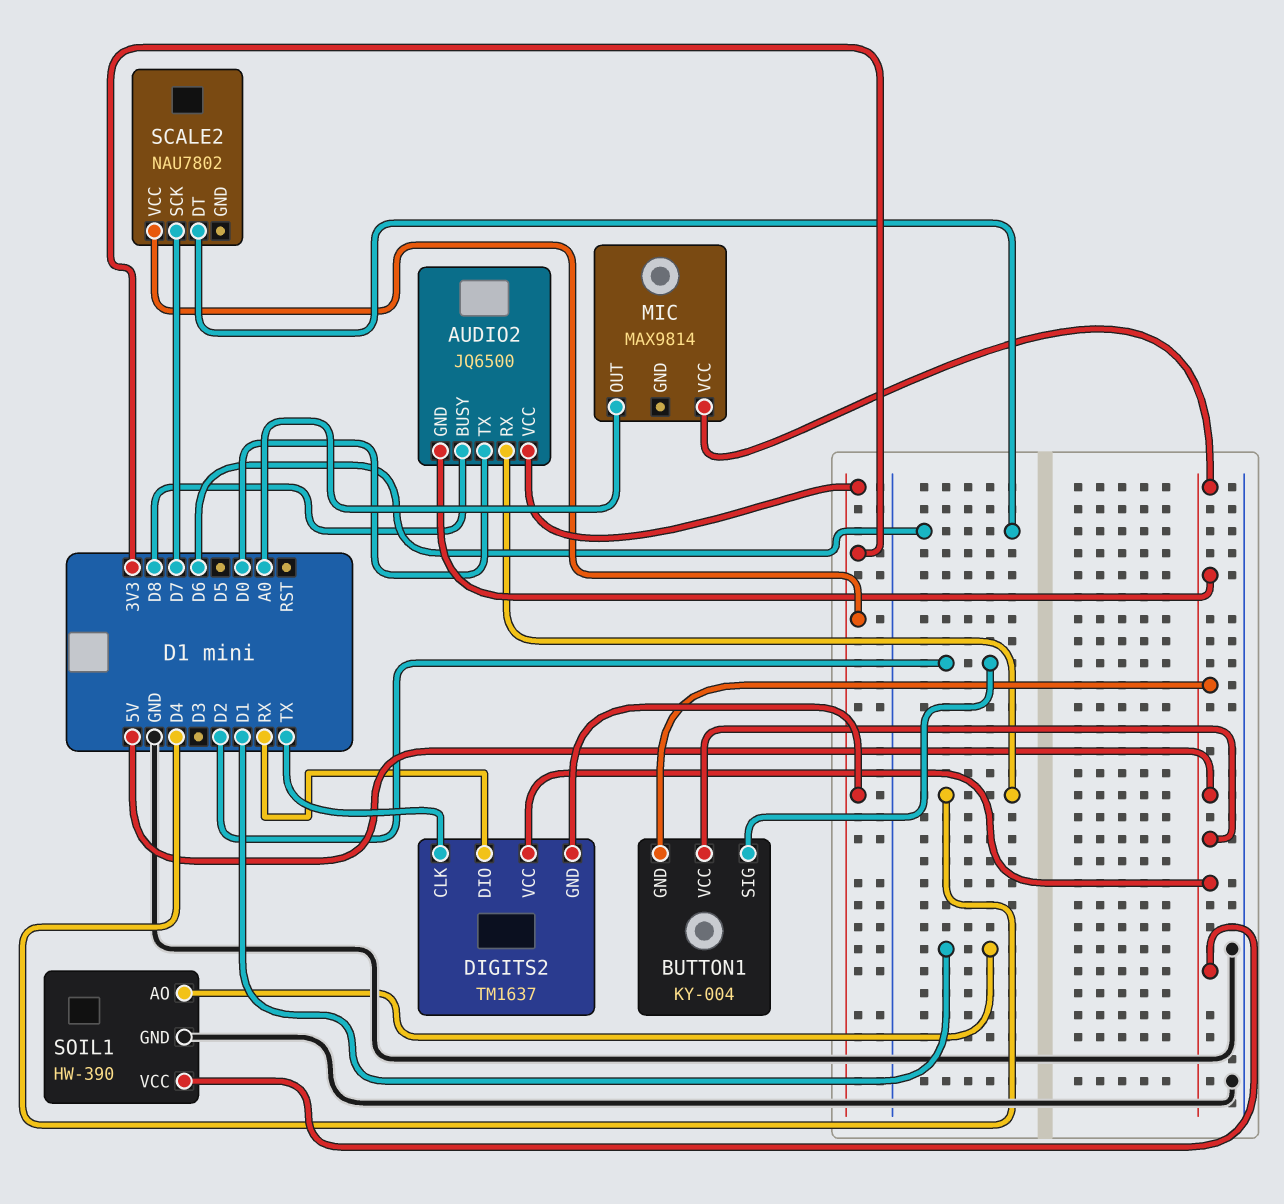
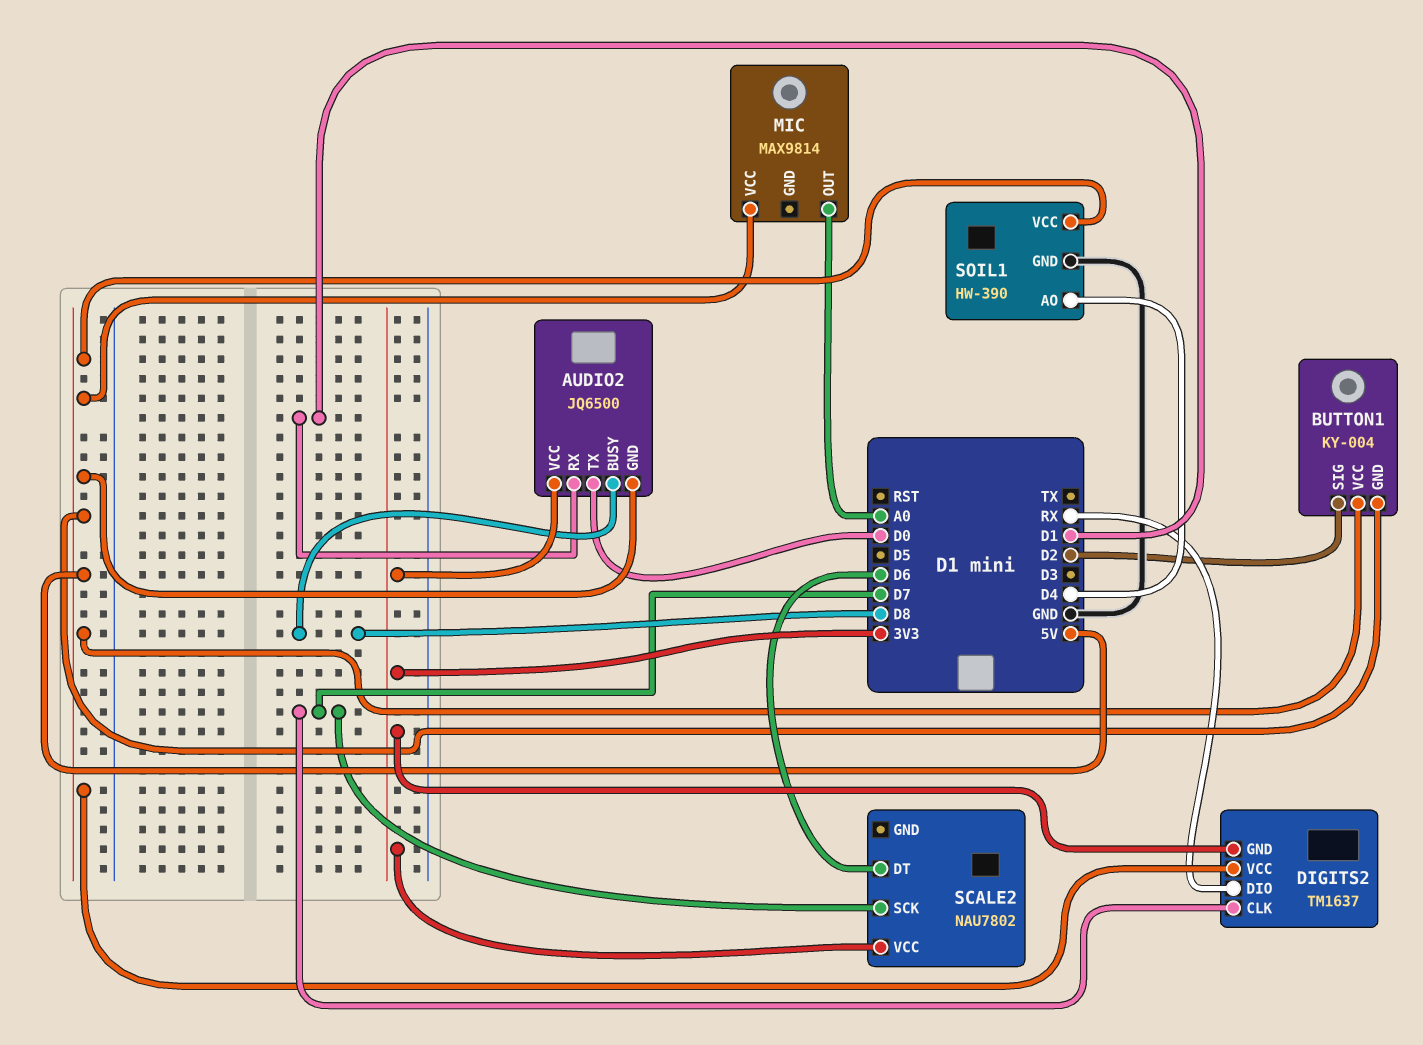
AUDIO2 pin RX: D4 -> D1
DIGITS2 pin CLK: TX -> D7
SOIL1 pin AO: D1 -> D4

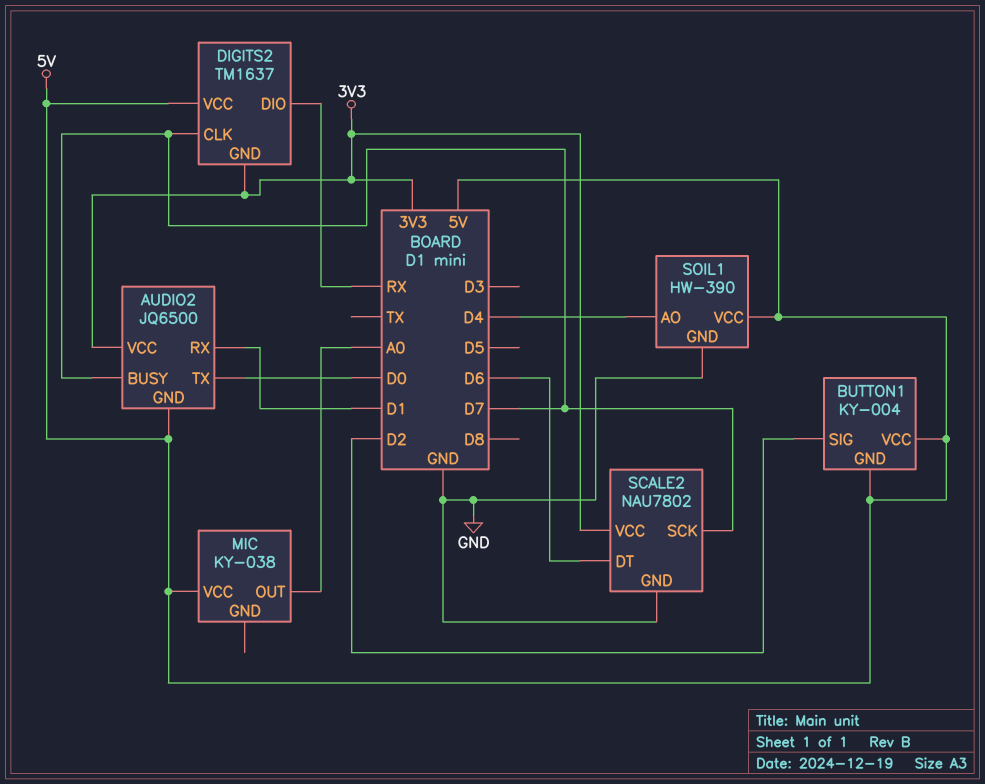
AUDIO2 pin BUSY: D8 -> D7
MIC: MAX9814 -> KY-038
SCALE2 pin GND: none -> GND

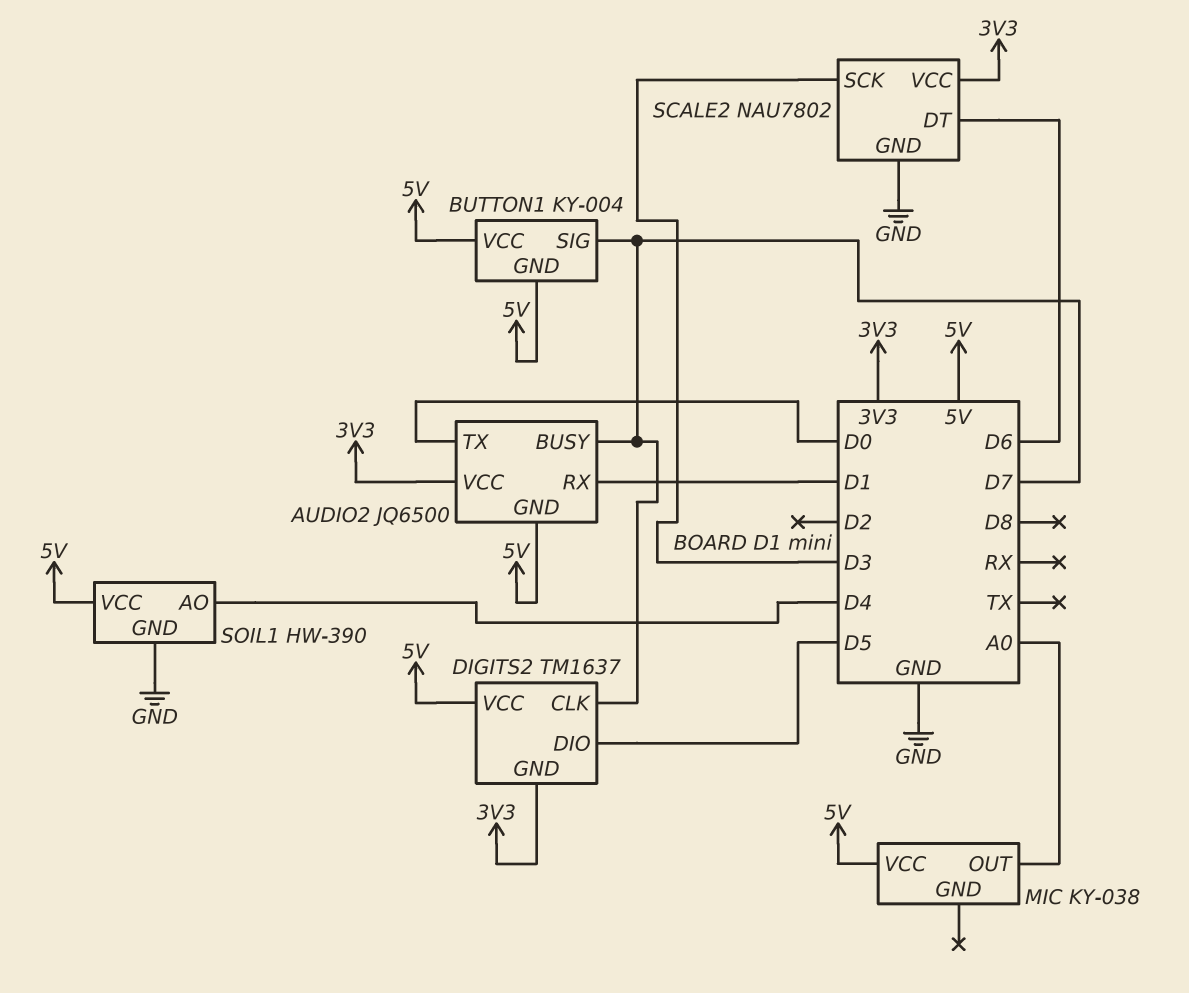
BUTTON1 pin SIG: D2 -> D7
DIGITS2 pin DIO: RX -> D5
SCALE2 pin SCK: D7 -> D3

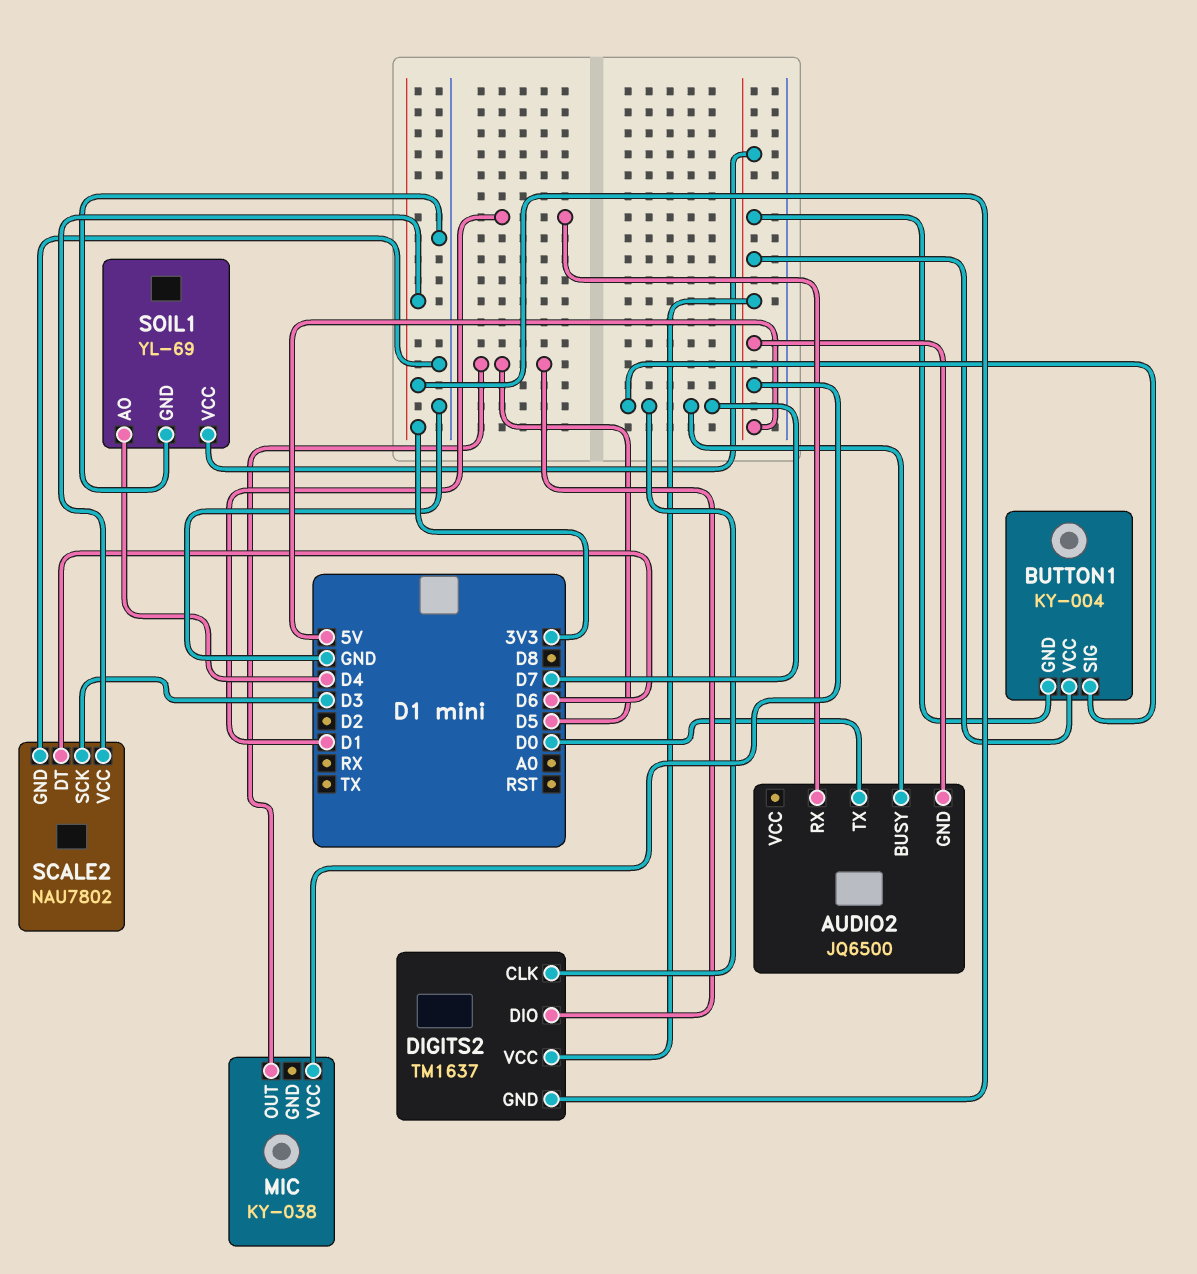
AUDIO2 pin VCC: 3V3 -> none
MIC pin OUT: A0 -> D5
SOIL1: HW-390 -> YL-69

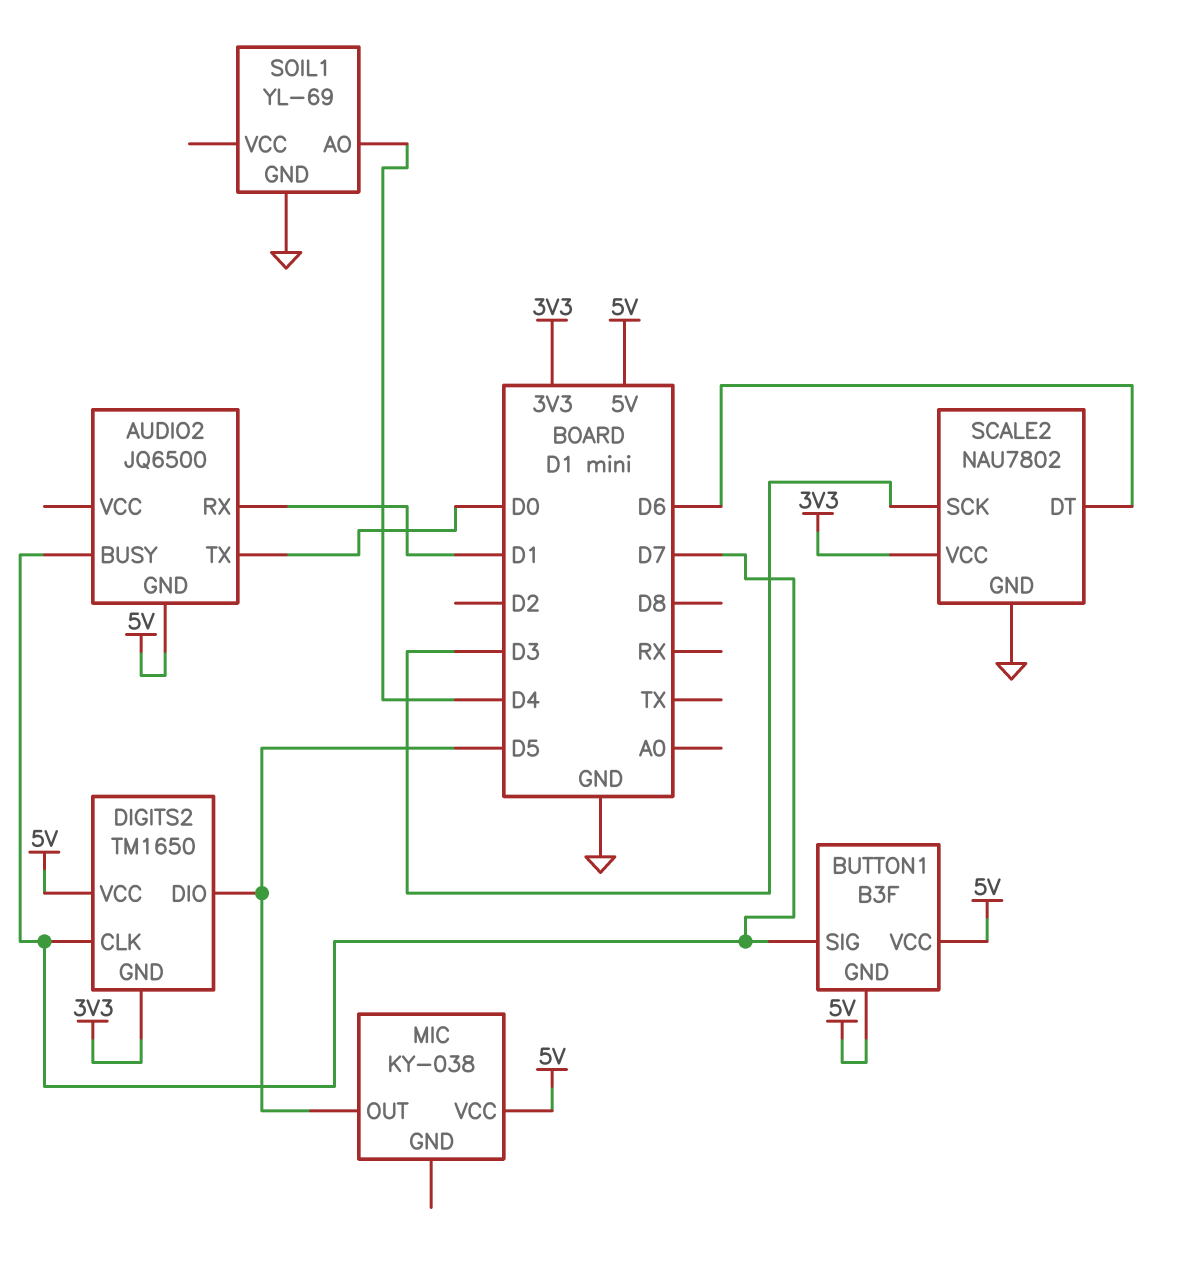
BUTTON1: KY-004 -> B3F
DIGITS2: TM1637 -> TM1650
SOIL1 pin VCC: 5V -> none

